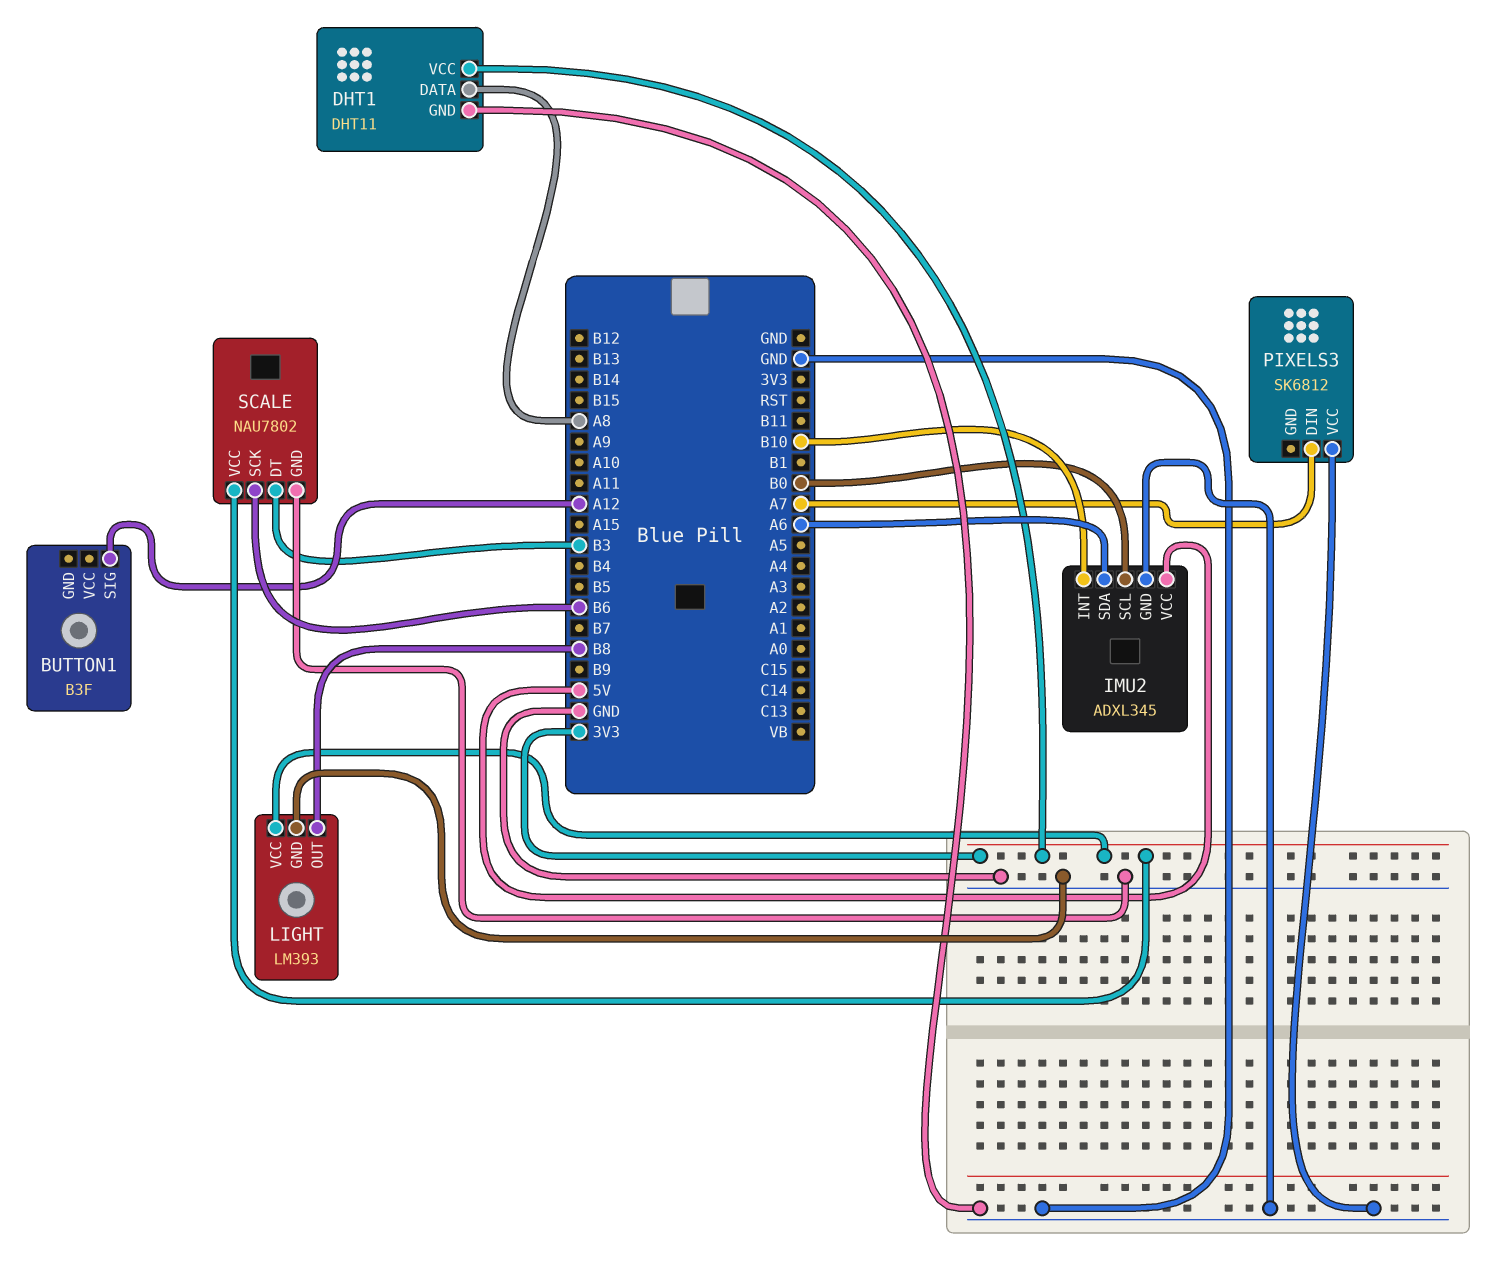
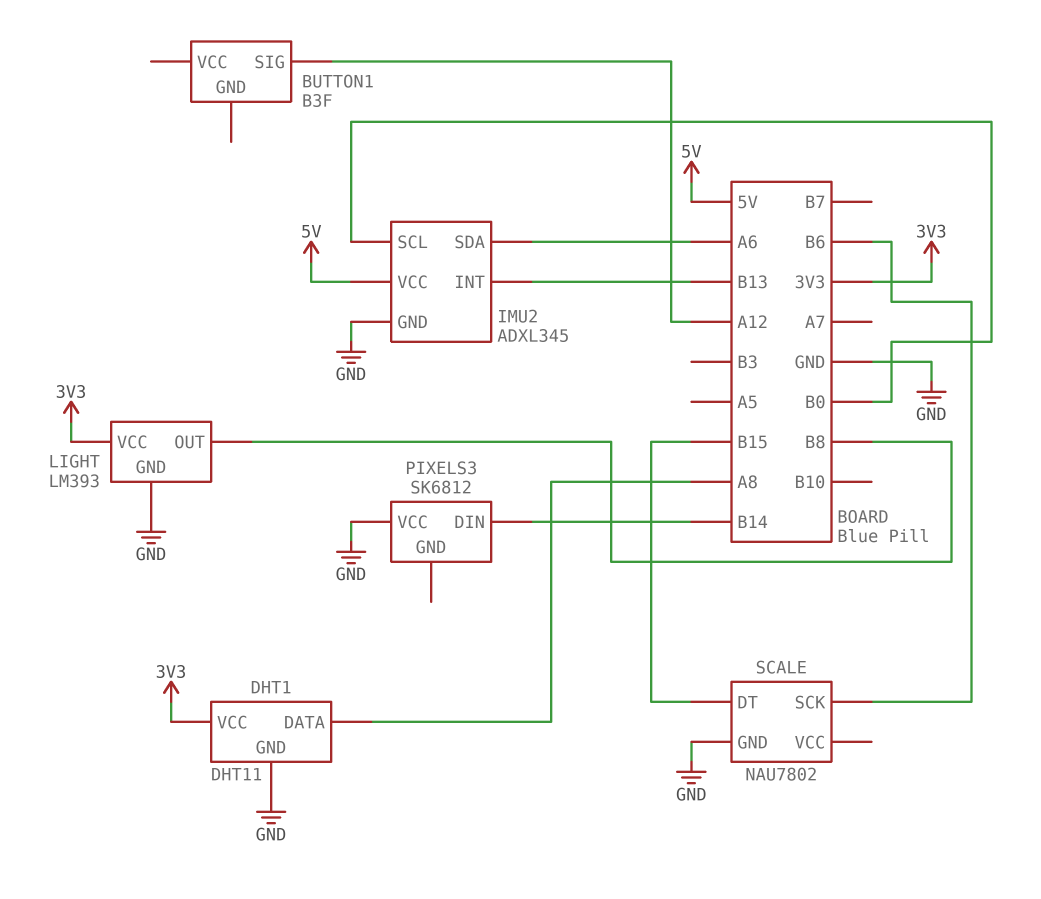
IMU2 pin INT: B10 -> B13
PIXELS3 pin DIN: A7 -> B14
SCALE pin DT: B3 -> B15
SCALE pin VCC: 3V3 -> none

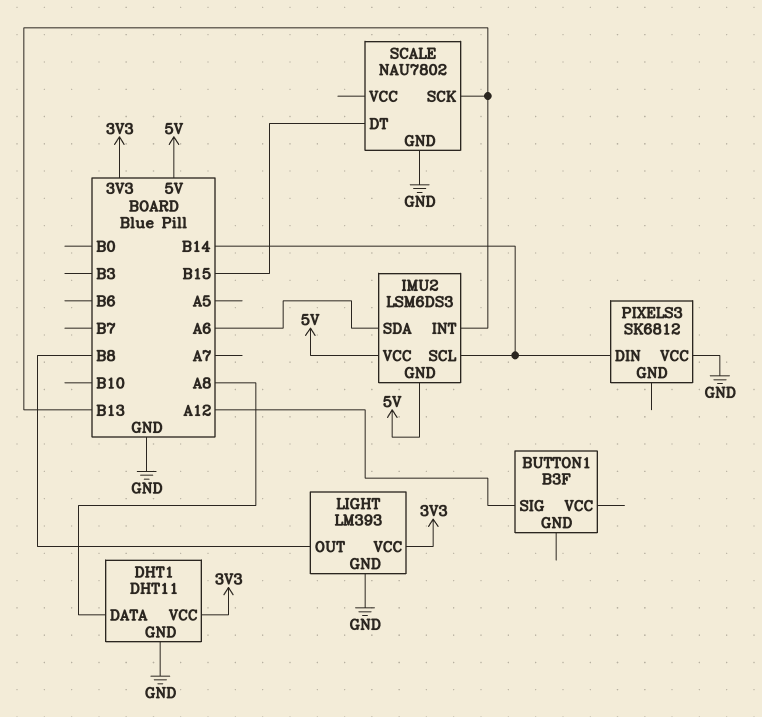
IMU2: ADXL345 -> LSM6DS3
IMU2 pin GND: GND -> 5V
IMU2 pin SCL: B0 -> B14
SCALE pin SCK: B6 -> B13

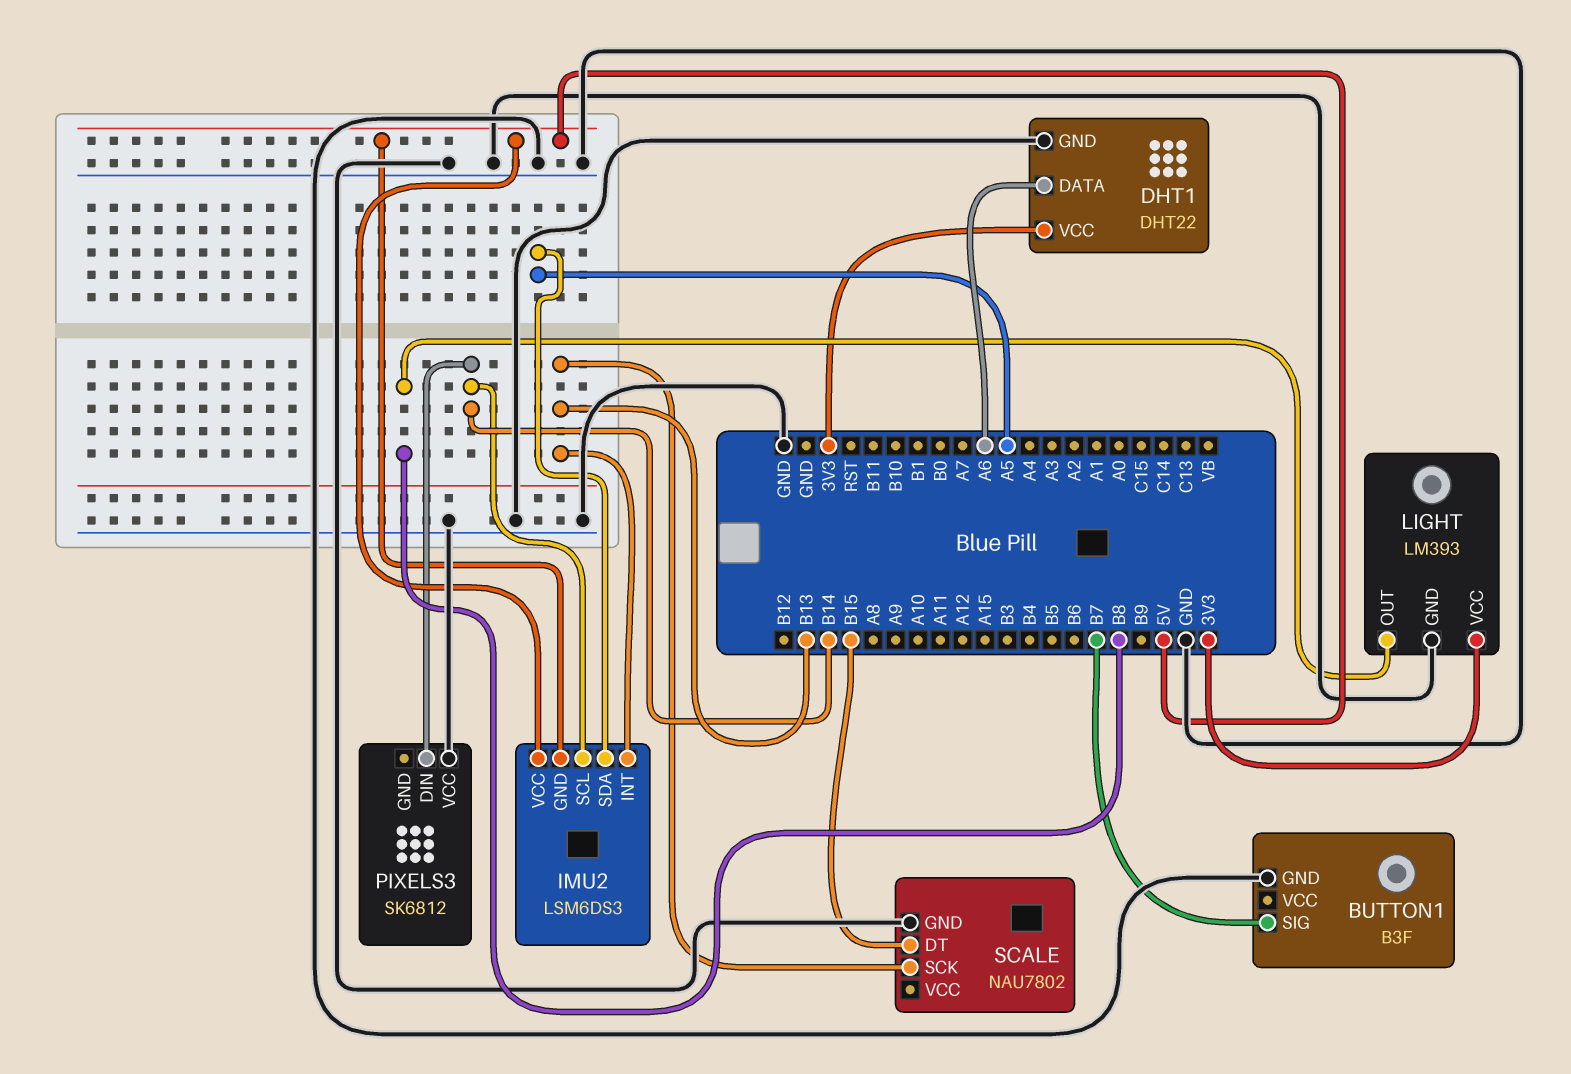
BUTTON1 pin GND: none -> GND
BUTTON1 pin SIG: A12 -> B7
DHT1: DHT11 -> DHT22
DHT1 pin DATA: A8 -> A6
IMU2 pin SDA: A6 -> A5

